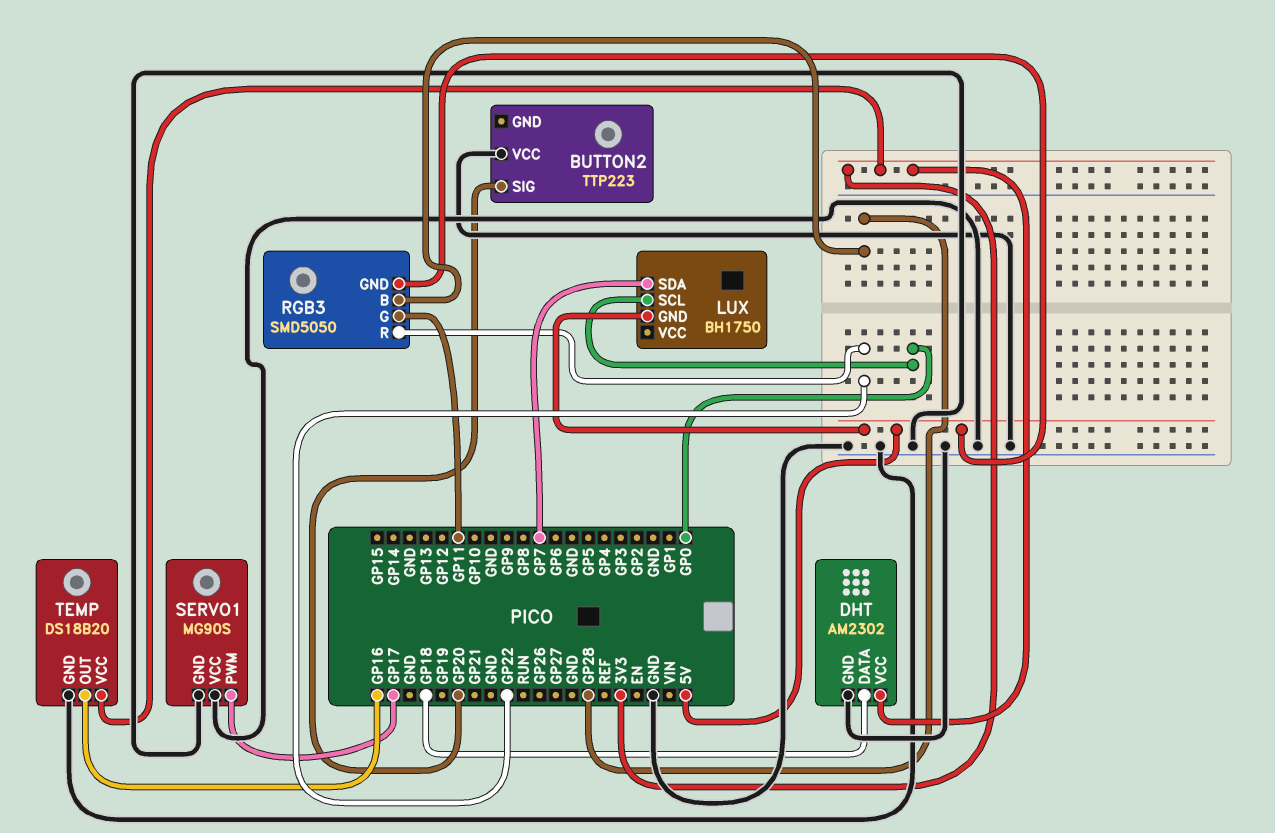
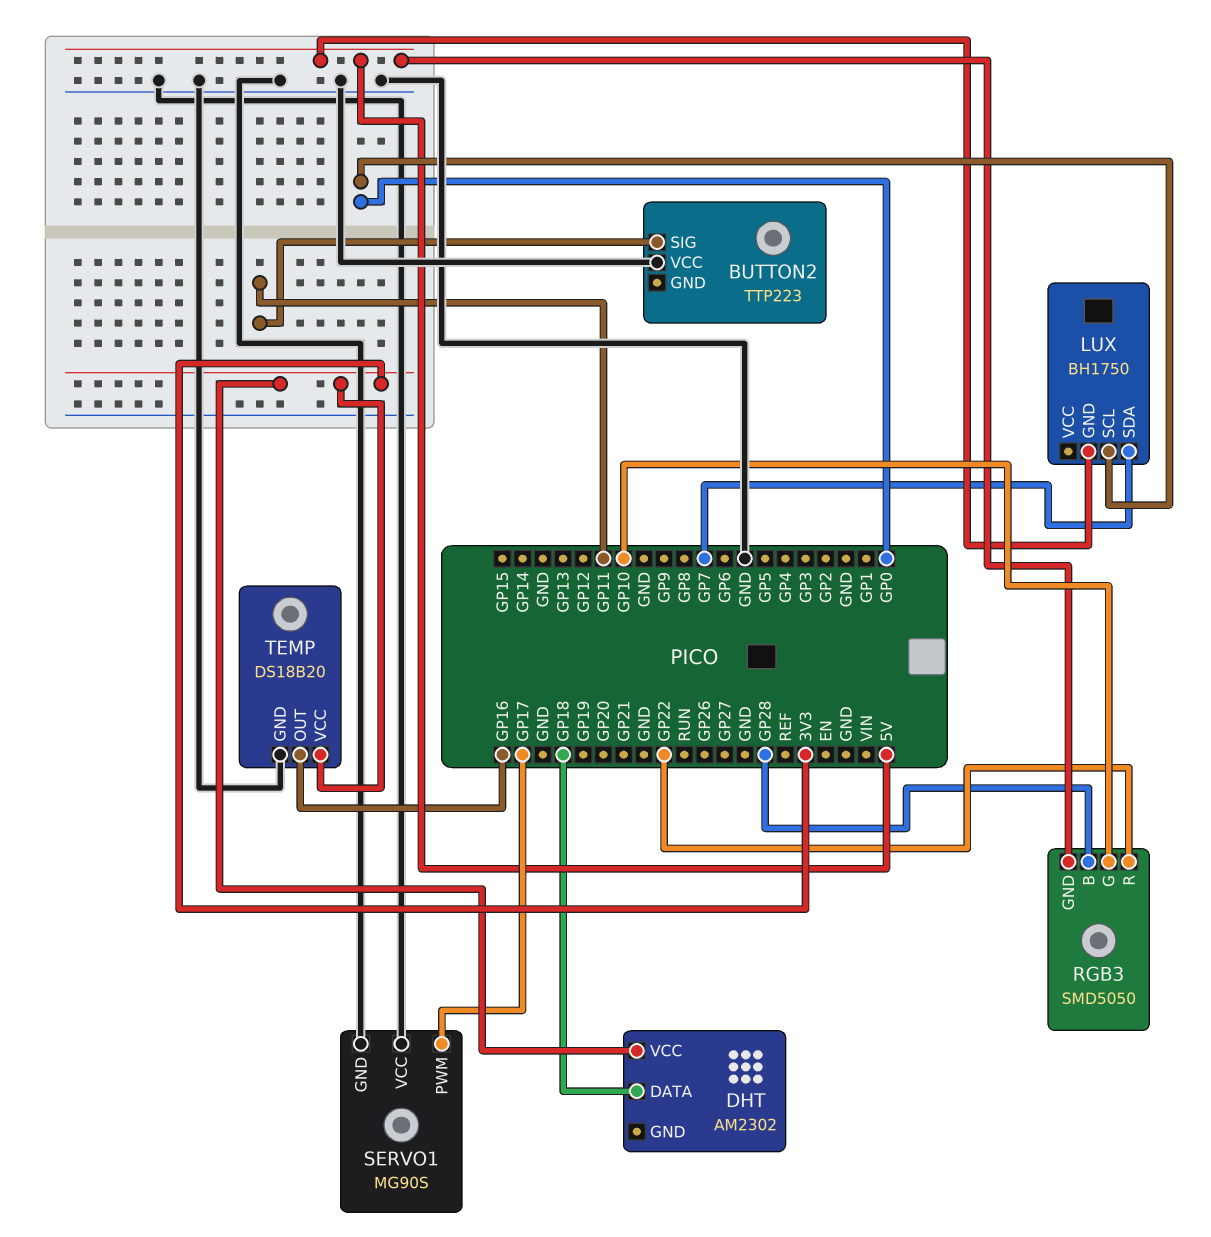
BUTTON2 pin SIG: GP20 -> GP11
DHT pin GND: GND -> none
RGB3 pin G: GP11 -> GP10

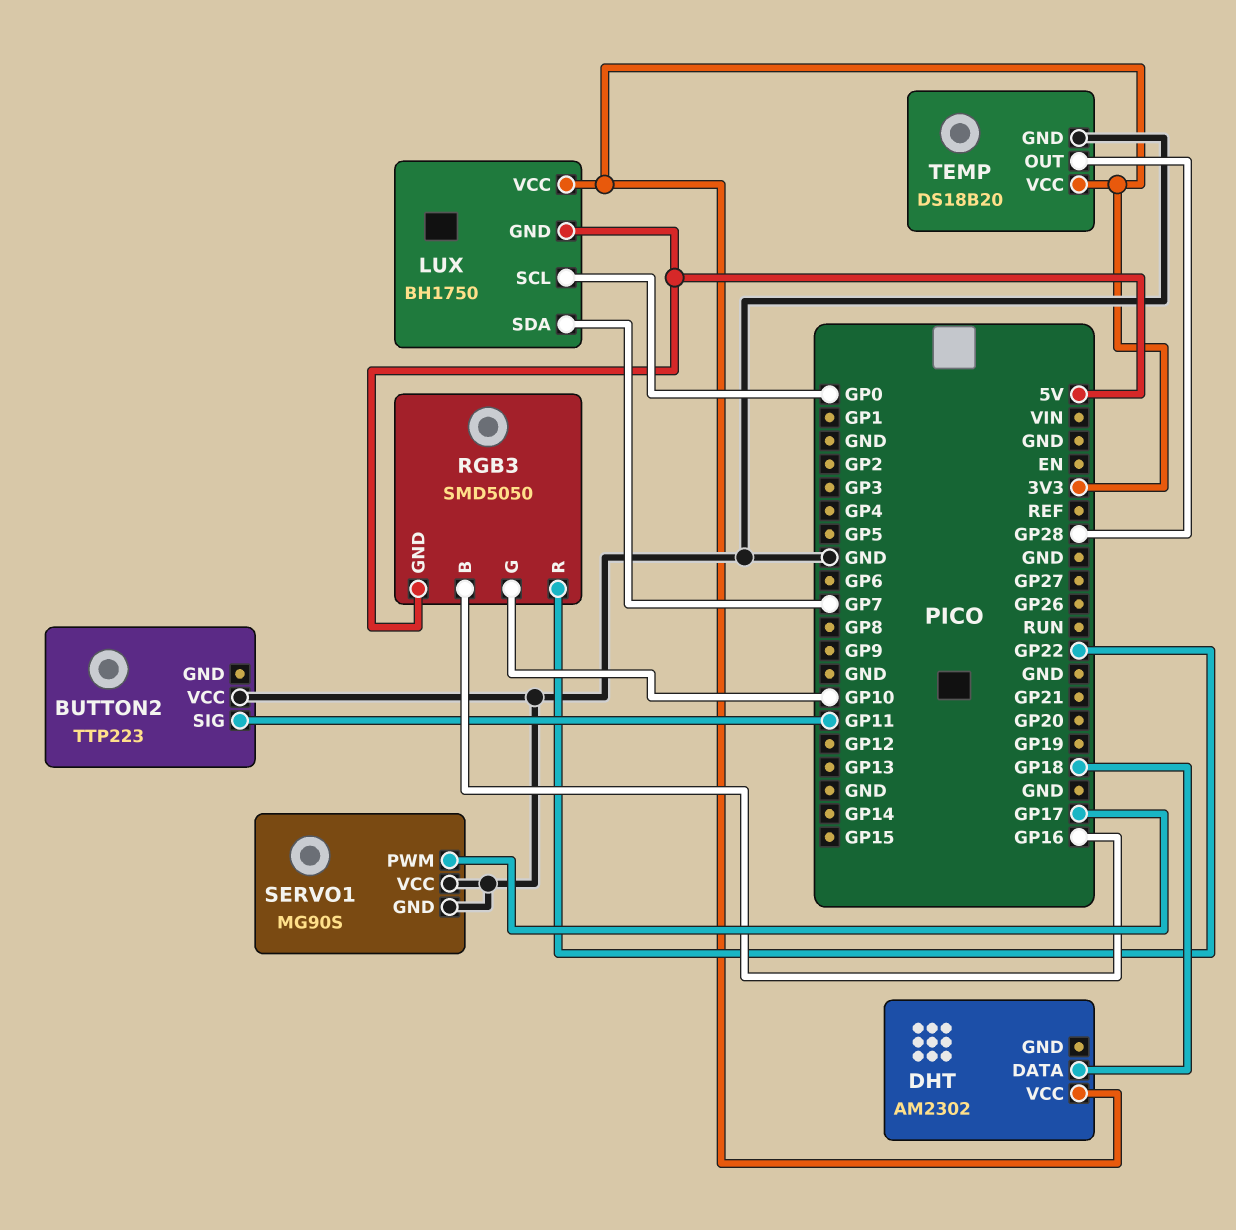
LUX pin VCC: none -> 3V3
RGB3 pin B: GP28 -> GP16
TEMP pin OUT: GP16 -> GP28

